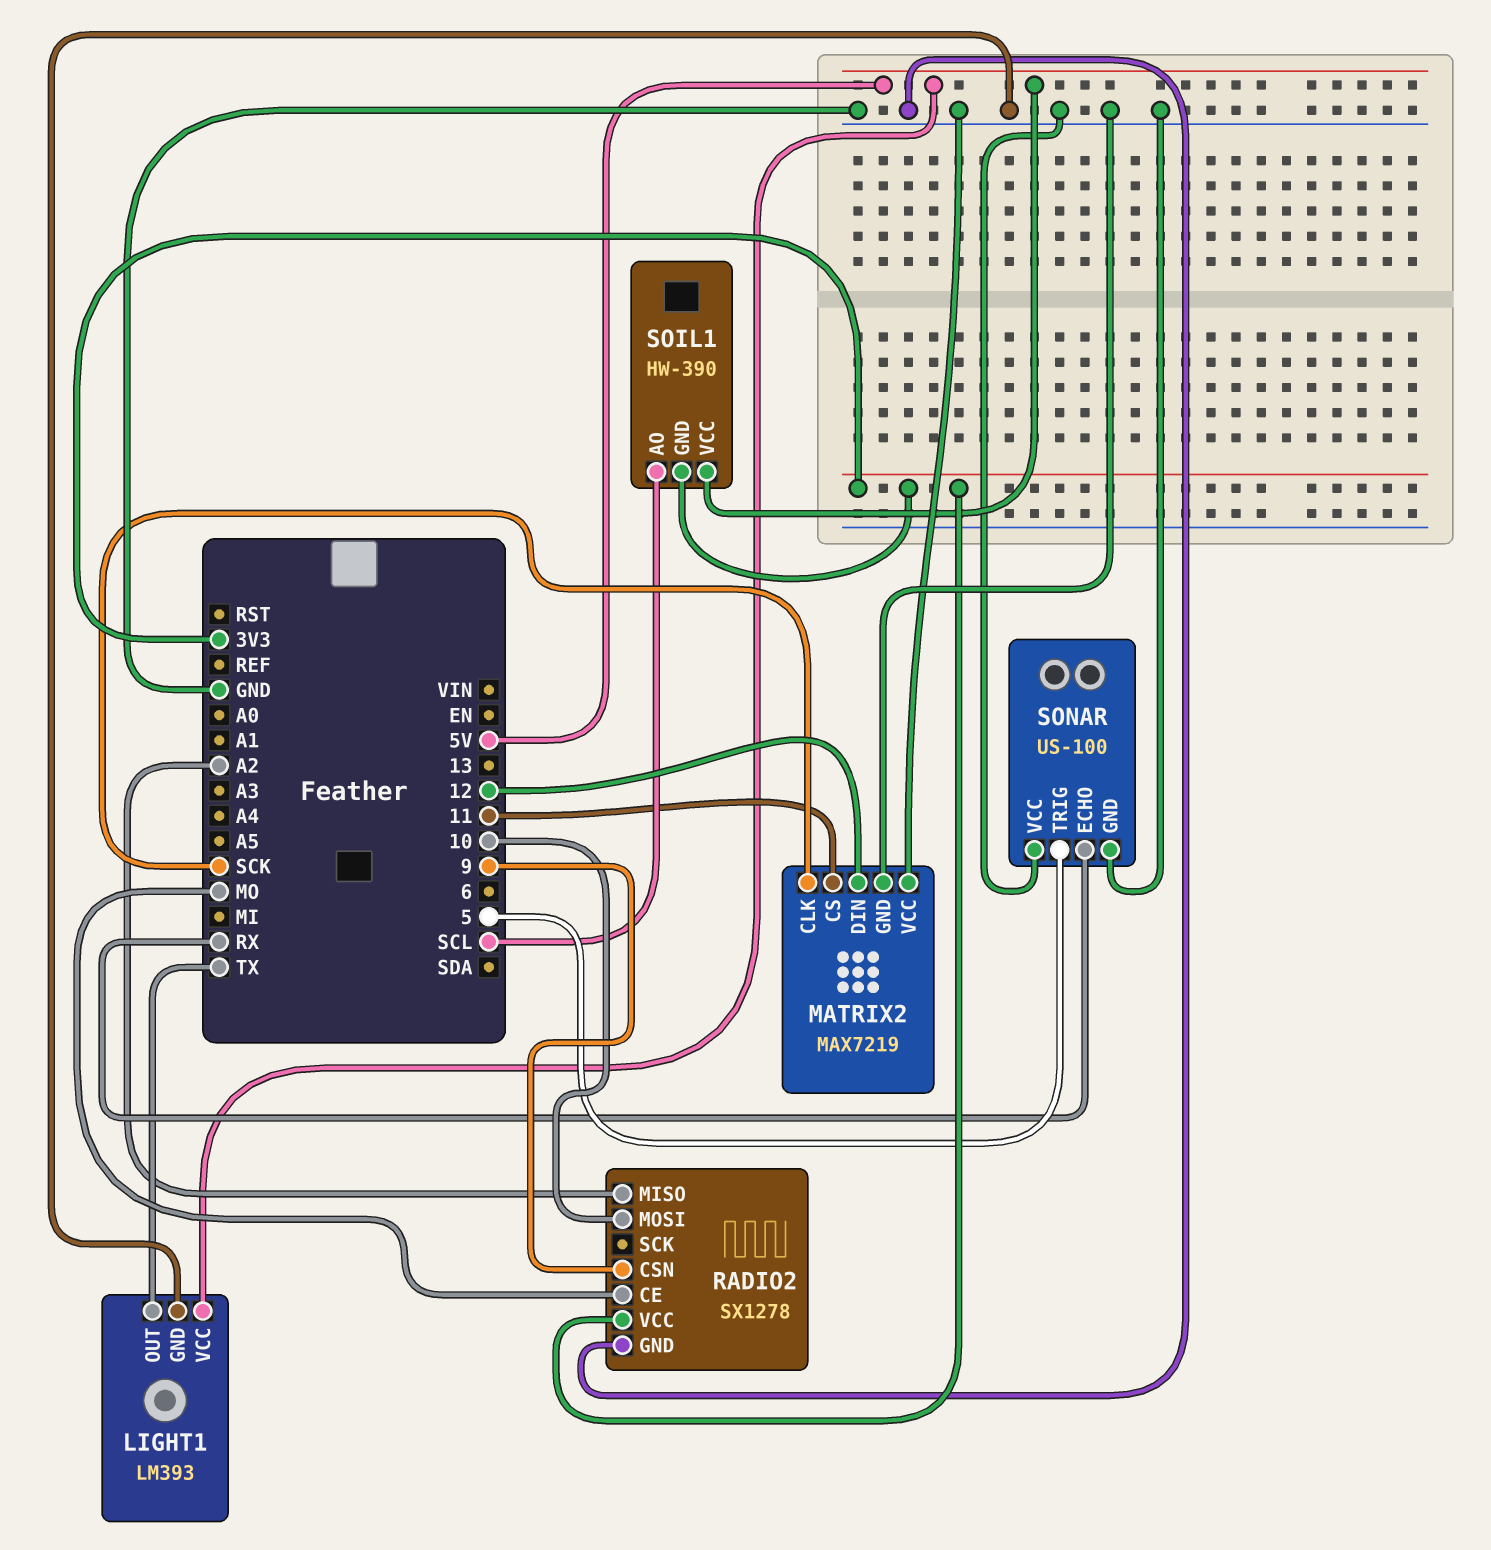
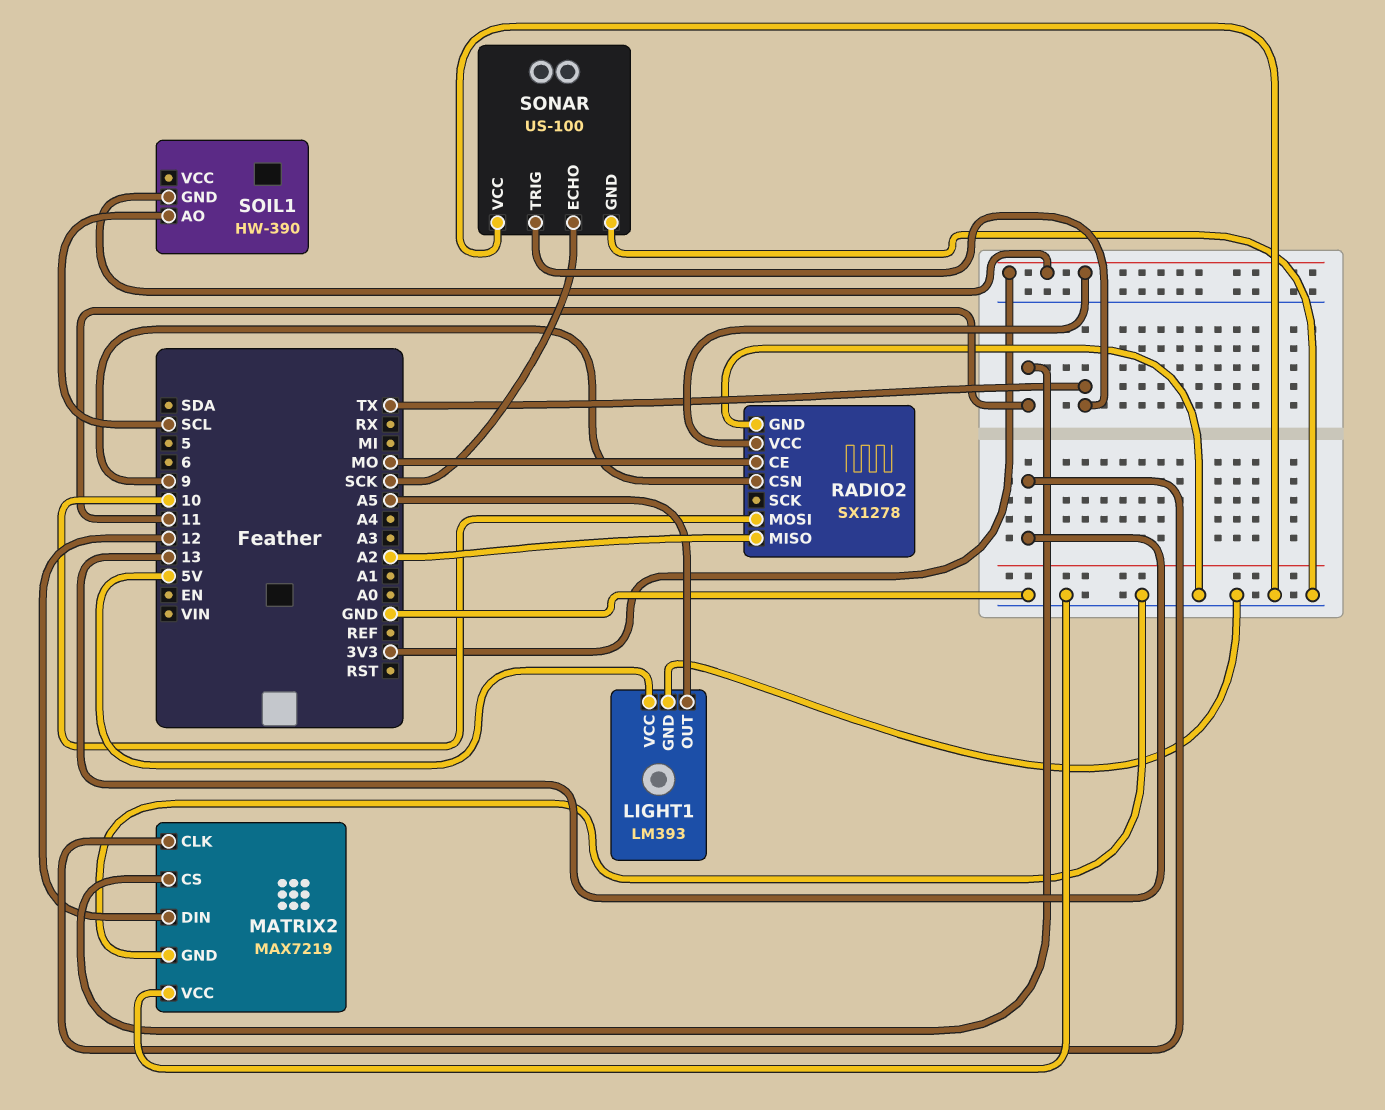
LIGHT1 pin OUT: TX -> A5
MATRIX2 pin CLK: SCK -> 13
SOIL1 pin VCC: 5V -> none
SONAR pin ECHO: RX -> SCK
SONAR pin TRIG: 5 -> TX

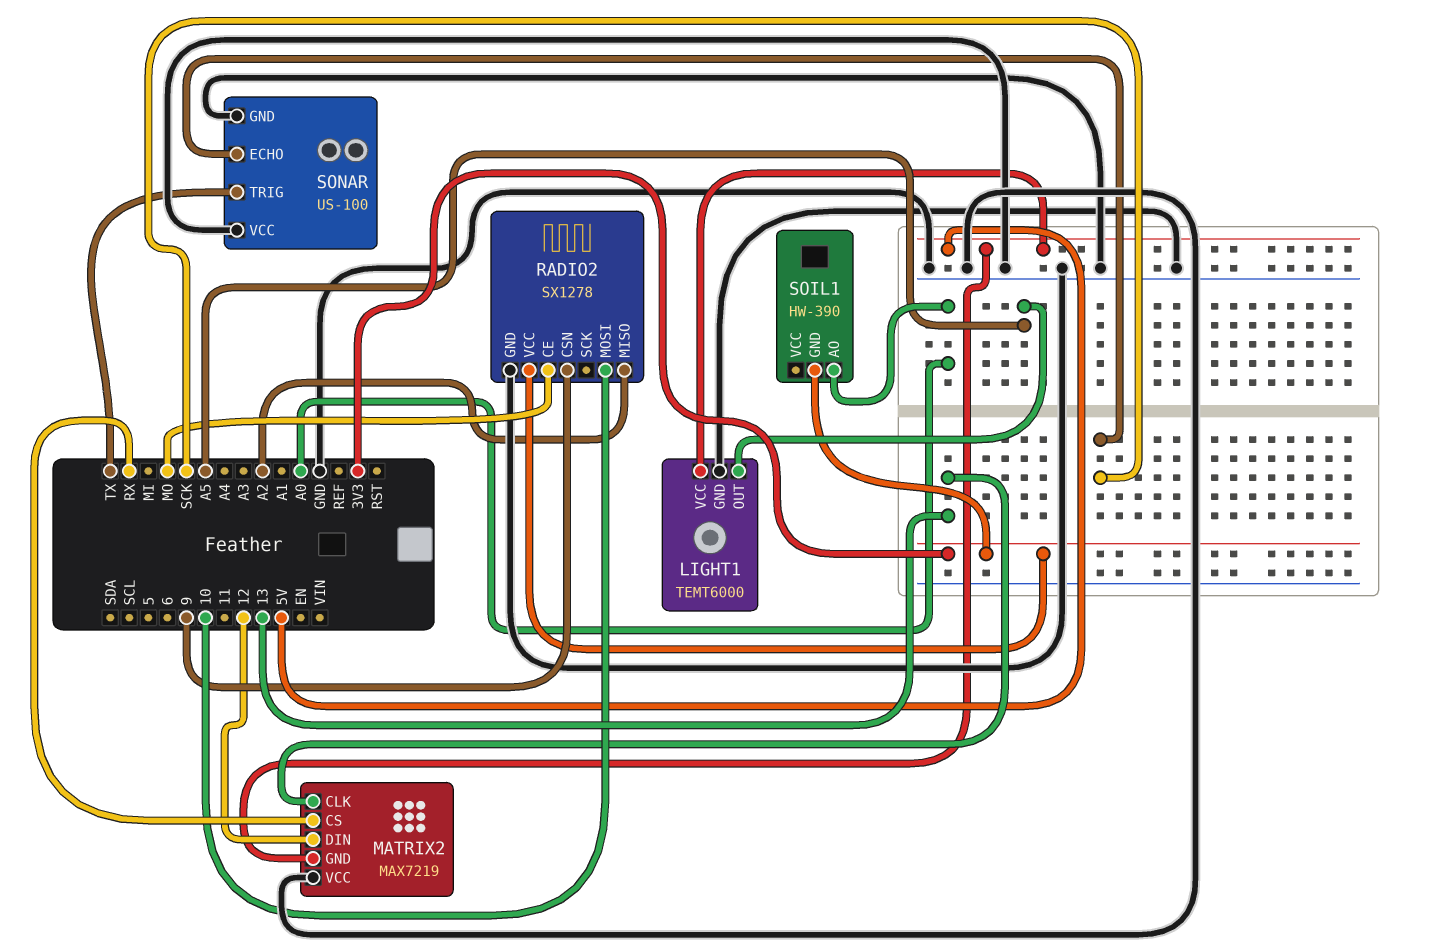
LIGHT1: LM393 -> TEMT6000
MATRIX2 pin CS: 11 -> RX
MATRIX2 pin GND: GND -> 5V
SOIL1 pin AO: SCL -> A0

